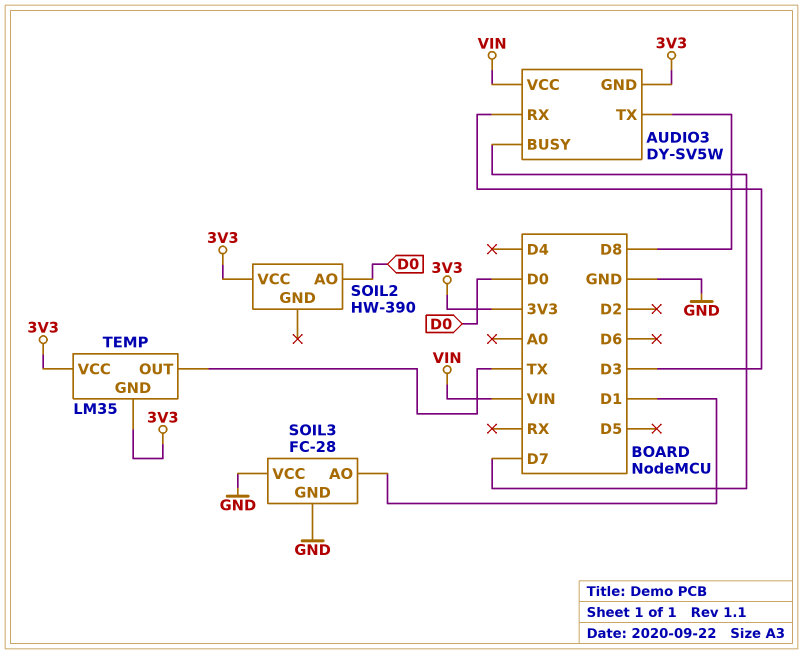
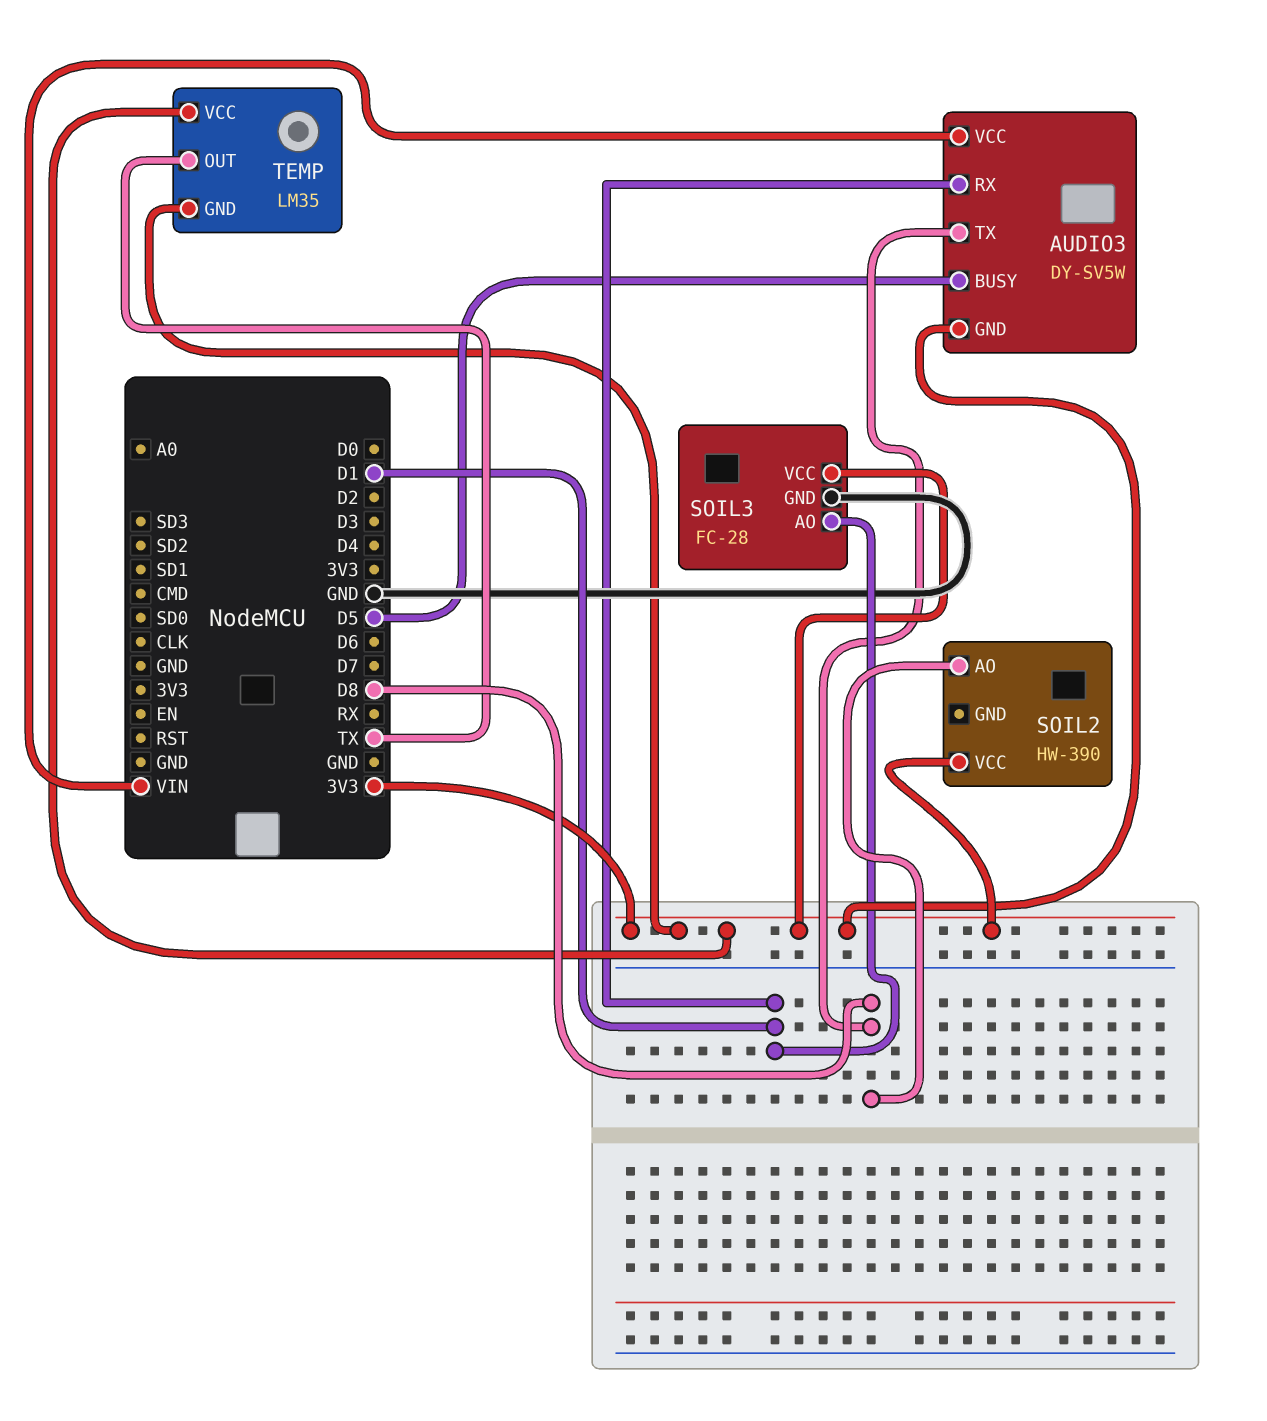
AUDIO3 pin BUSY: D7 -> D5
AUDIO3 pin RX: D3 -> D1
SOIL2 pin AO: D0 -> D8
SOIL3 pin VCC: GND -> 3V3

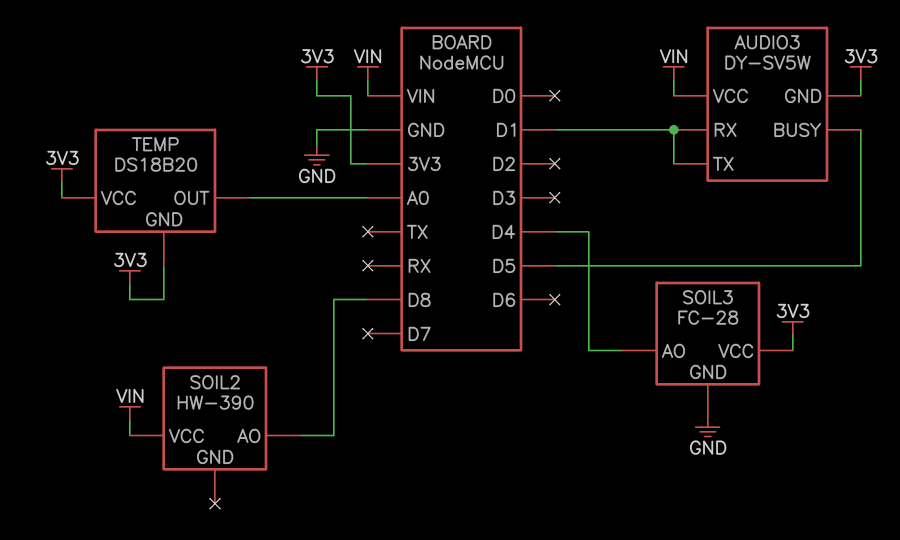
AUDIO3 pin TX: D8 -> D1
SOIL2 pin VCC: 3V3 -> VIN
SOIL3 pin AO: D1 -> D4
TEMP: LM35 -> DS18B20
TEMP pin OUT: TX -> A0

